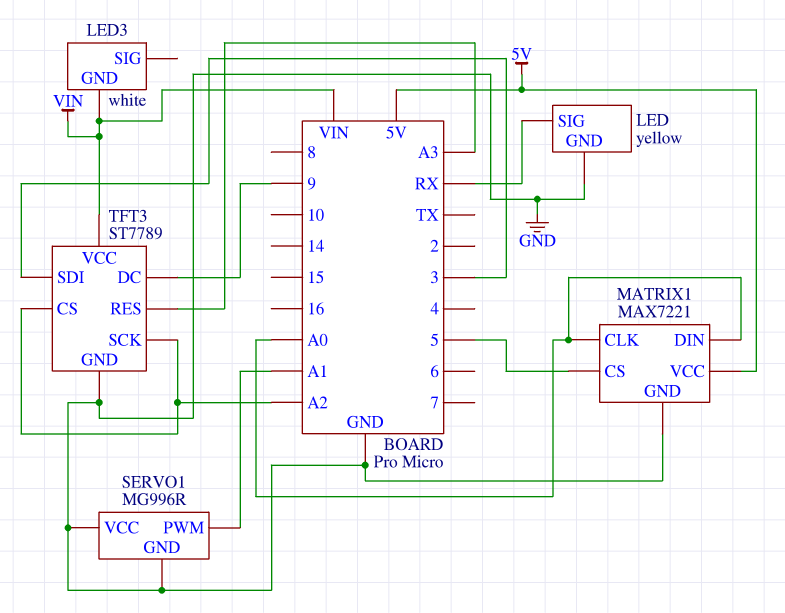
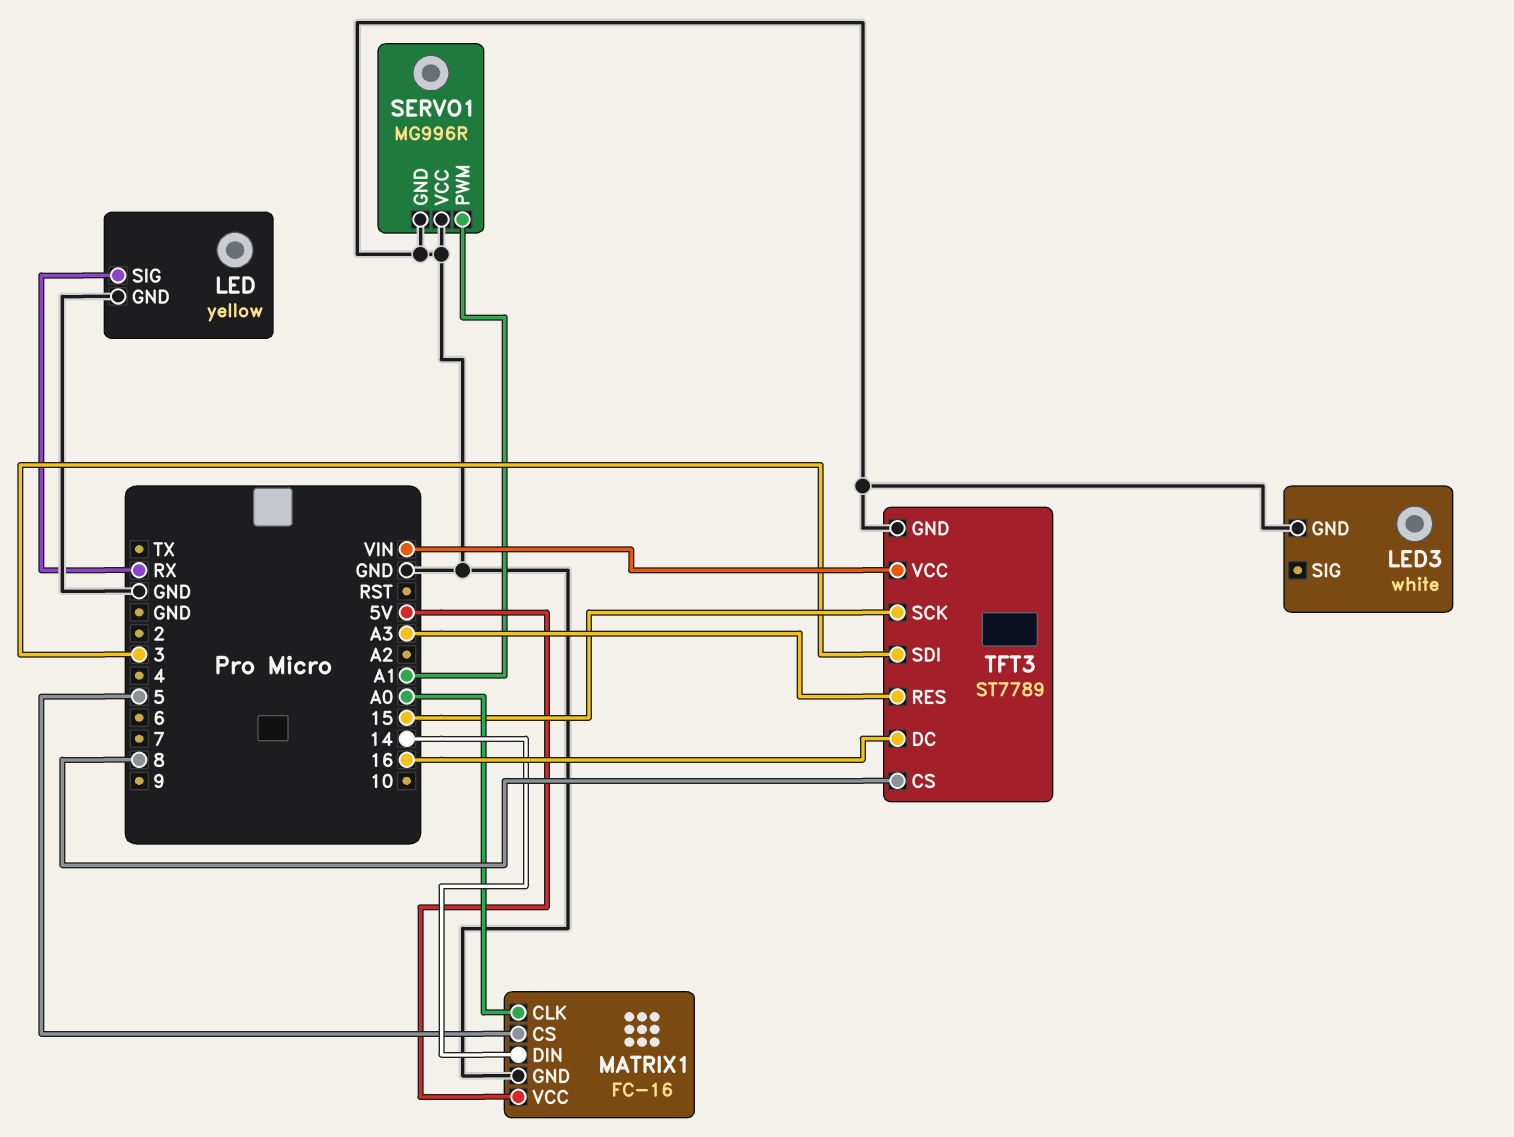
LED3 pin GND: VIN -> GND
MATRIX1: MAX7221 -> FC-16
MATRIX1 pin DIN: A0 -> 14
TFT3 pin CS: A2 -> 8
TFT3 pin DC: 9 -> 16
TFT3 pin SCK: A2 -> 15

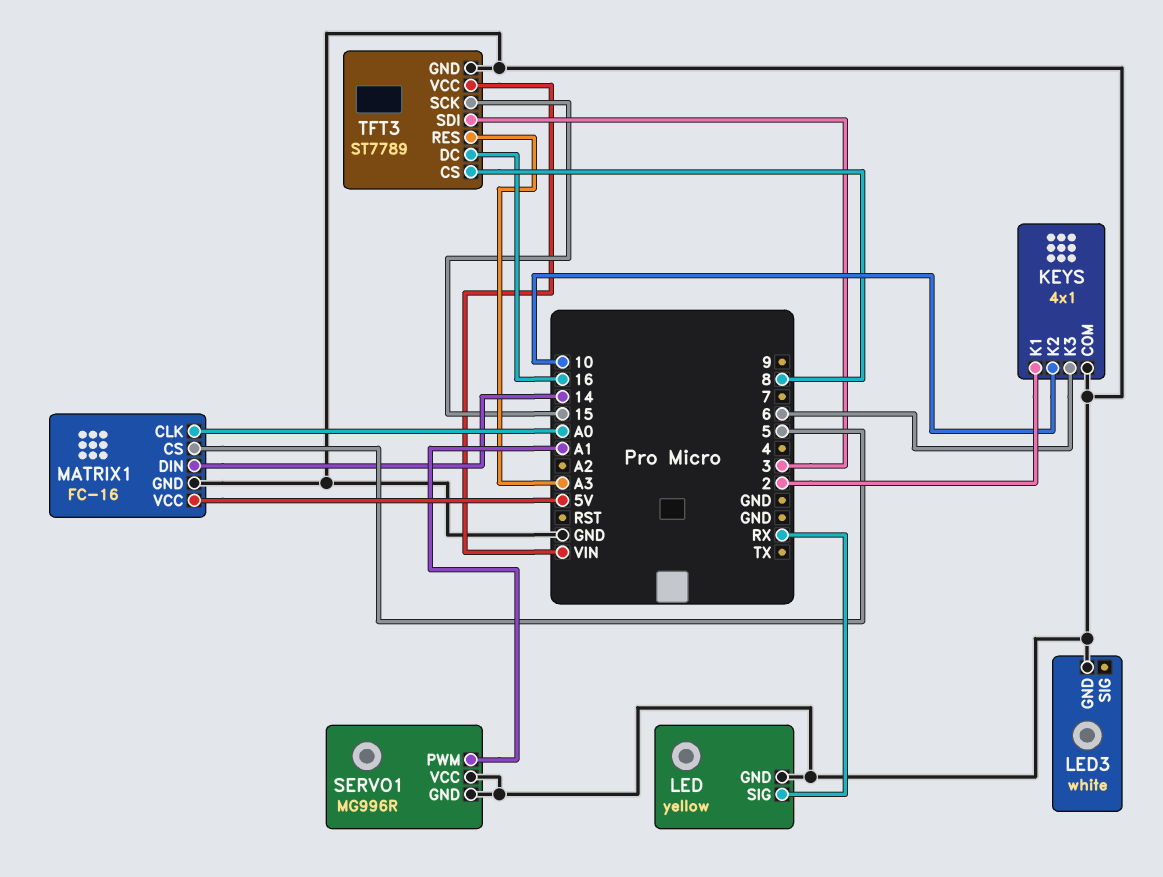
KEYS: none -> 4x1
KEYS pin COM: none -> GND
KEYS pin K1: none -> 2
KEYS pin K2: none -> 10
KEYS pin K3: none -> 6

